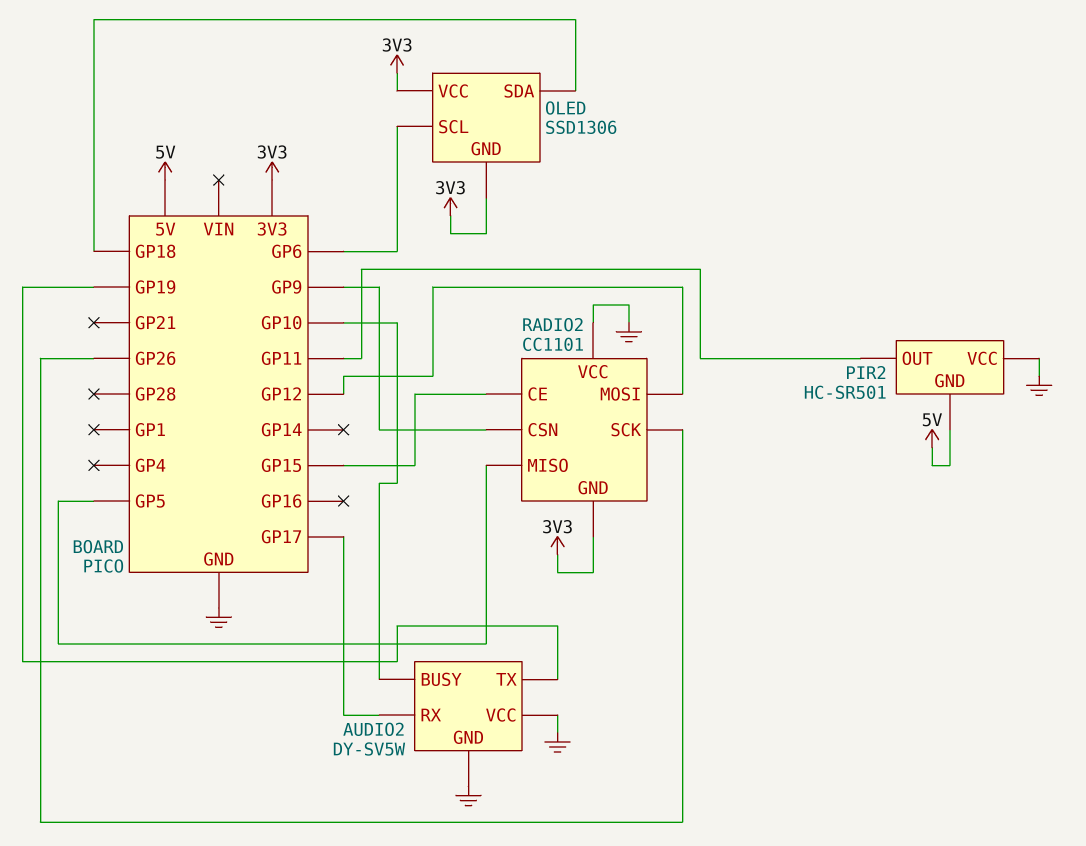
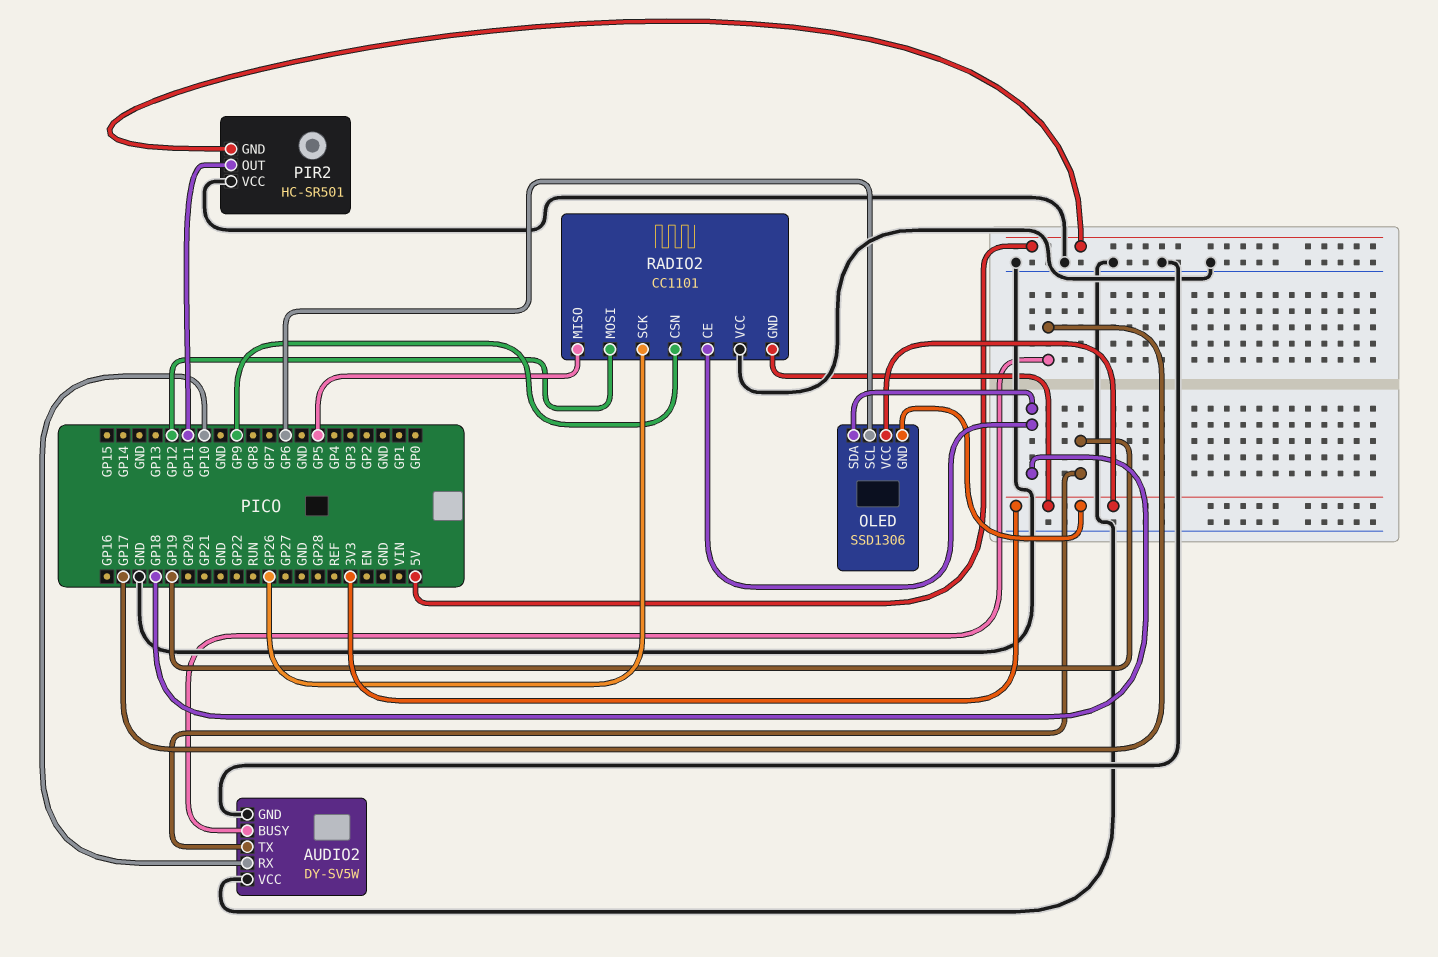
AUDIO2 pin BUSY: GP10 -> GP17
AUDIO2 pin RX: GP17 -> GP10
RADIO2 pin CE: GP15 -> GP18

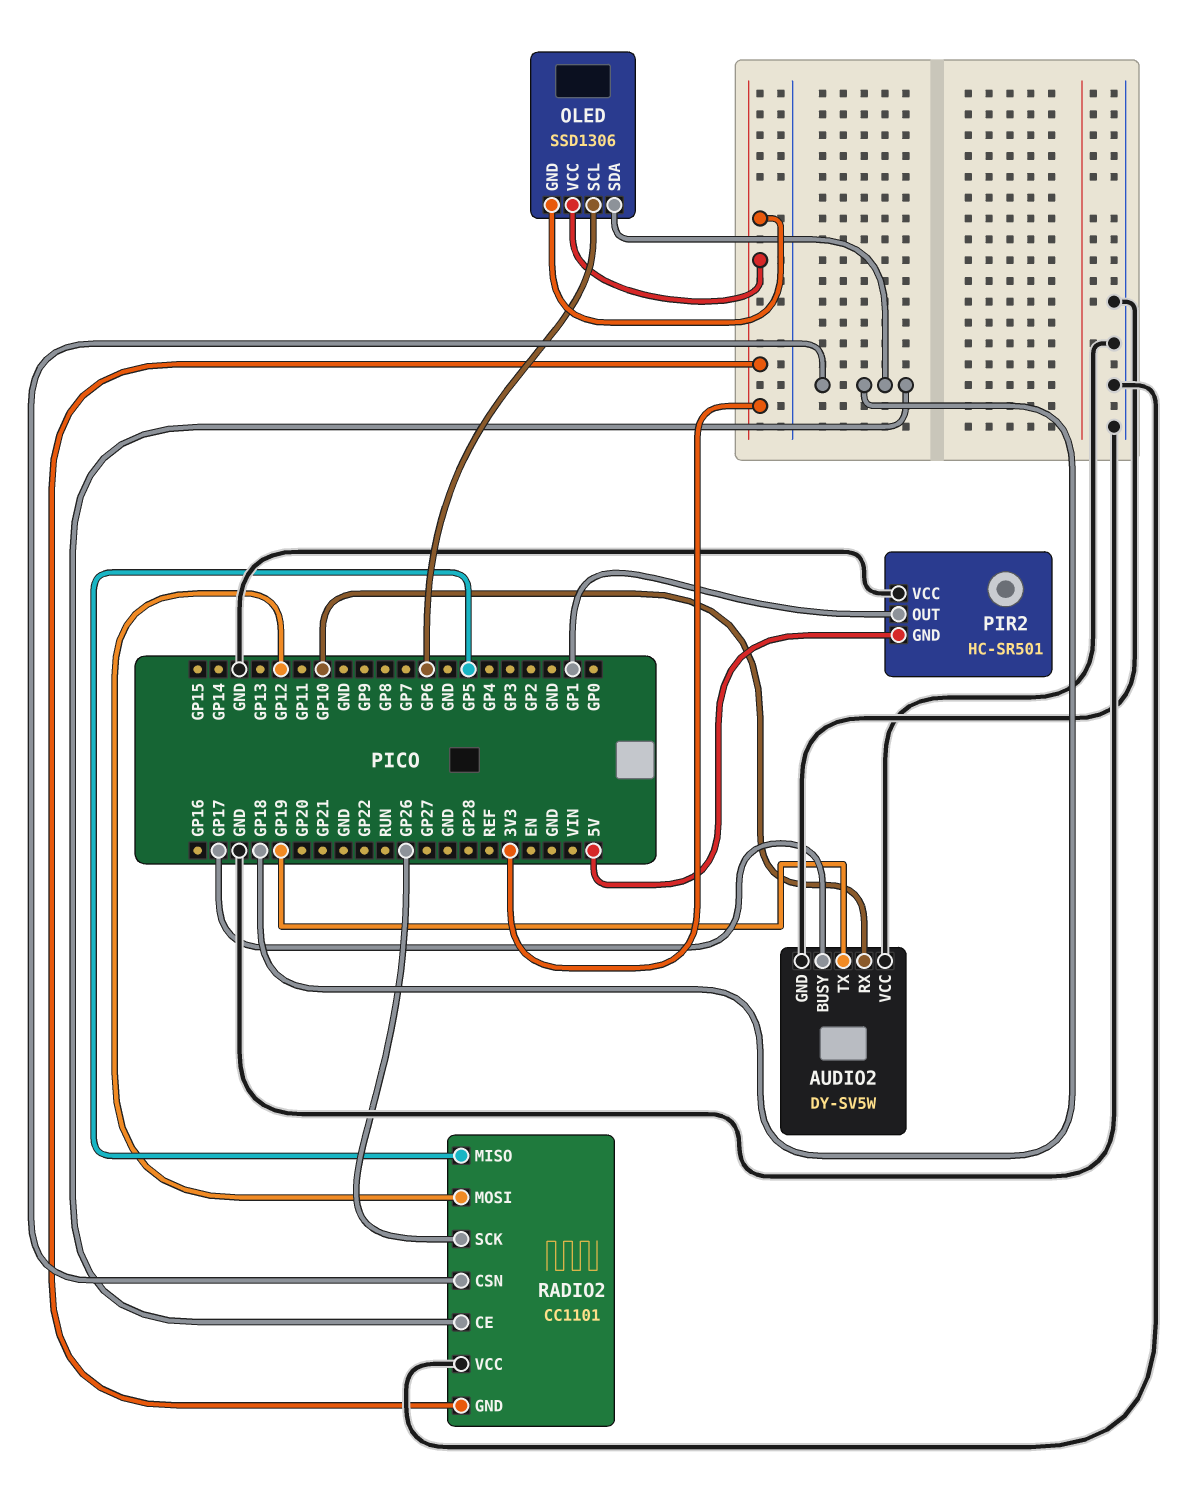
PIR2 pin OUT: GP11 -> GP1
RADIO2 pin CSN: GP9 -> GP18

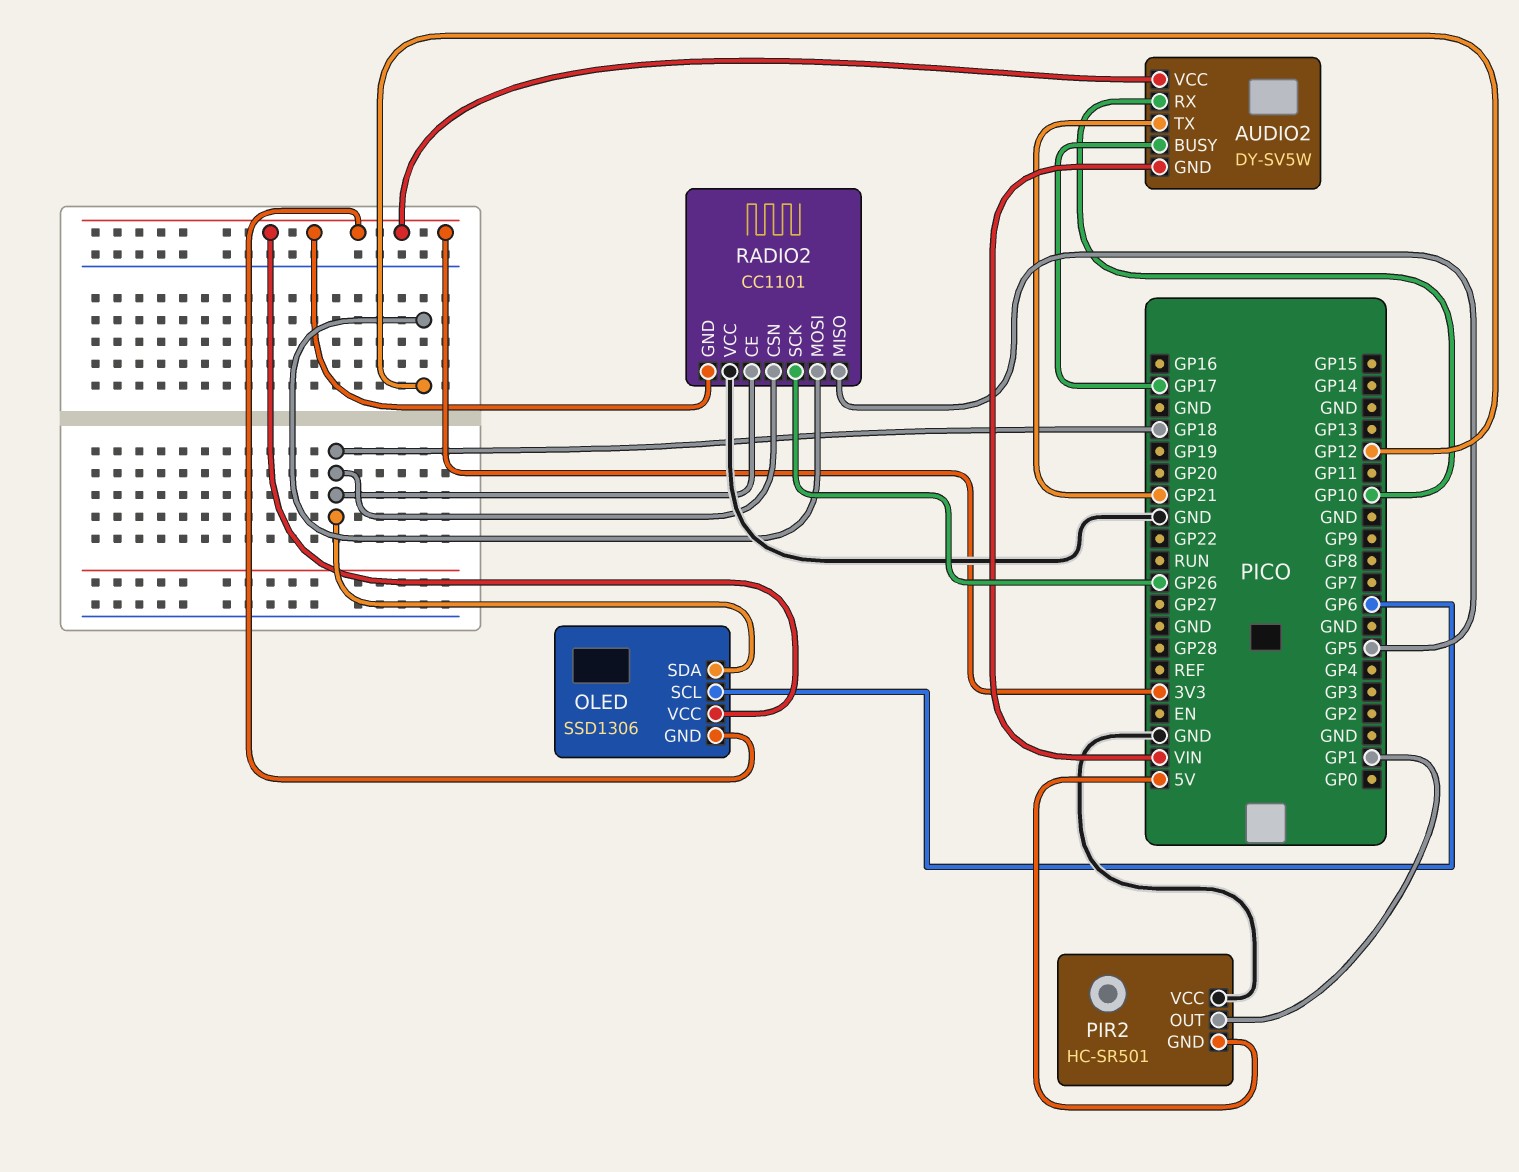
AUDIO2 pin GND: GND -> VIN
AUDIO2 pin TX: GP19 -> GP21
AUDIO2 pin VCC: GND -> 3V3

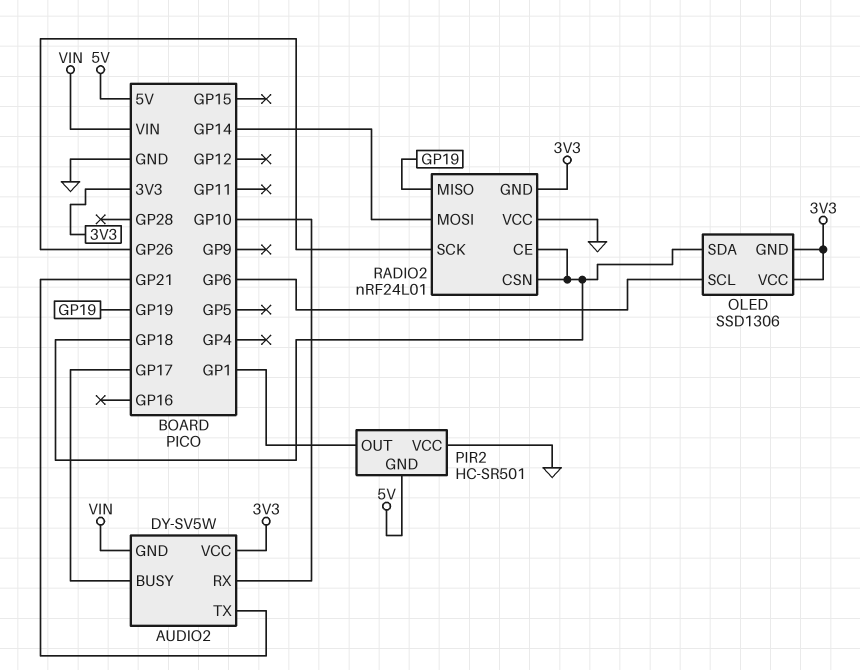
RADIO2: CC1101 -> nRF24L01
RADIO2 pin MISO: GP5 -> GP19
RADIO2 pin MOSI: GP12 -> GP14

